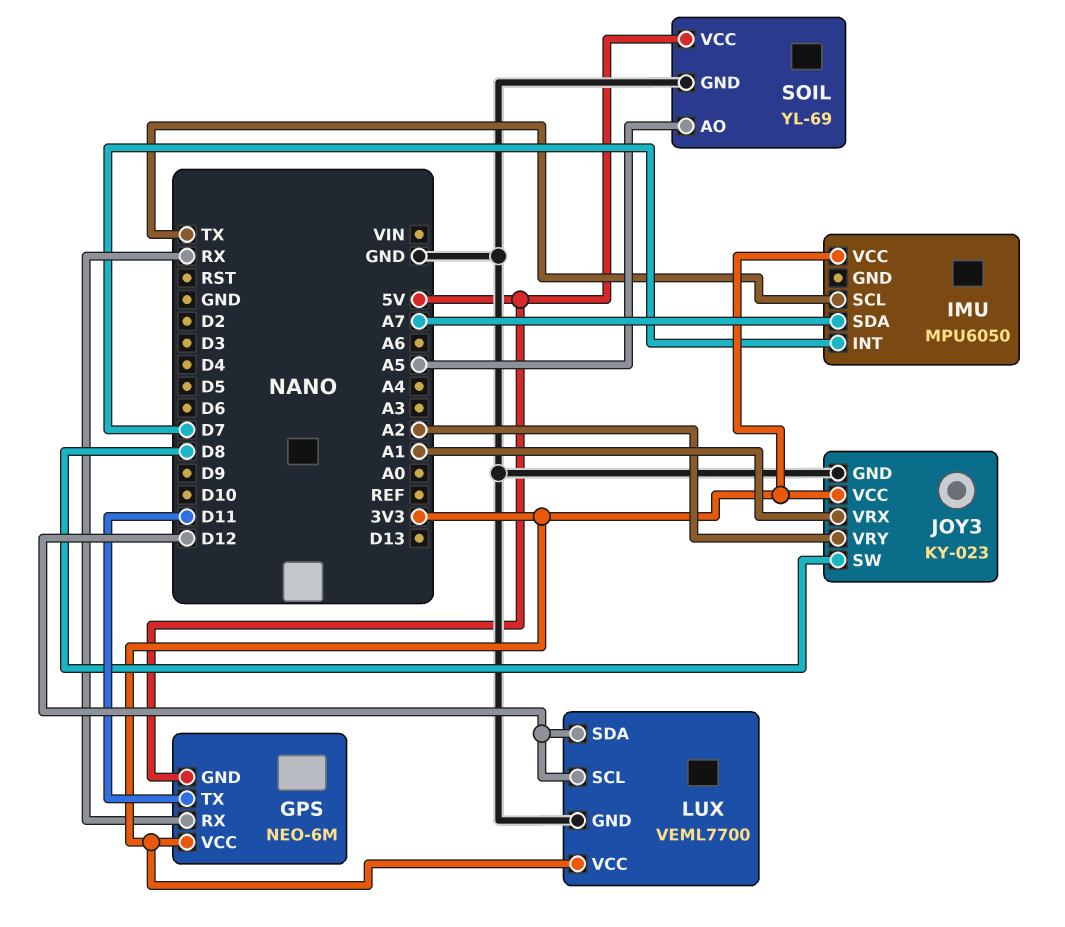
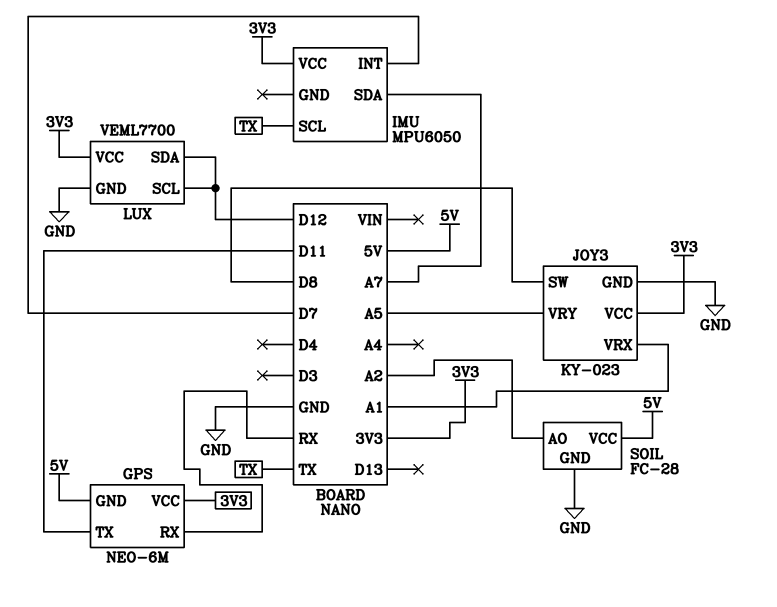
JOY3 pin VRY: A2 -> A5
SOIL: YL-69 -> FC-28
SOIL pin AO: A5 -> A2

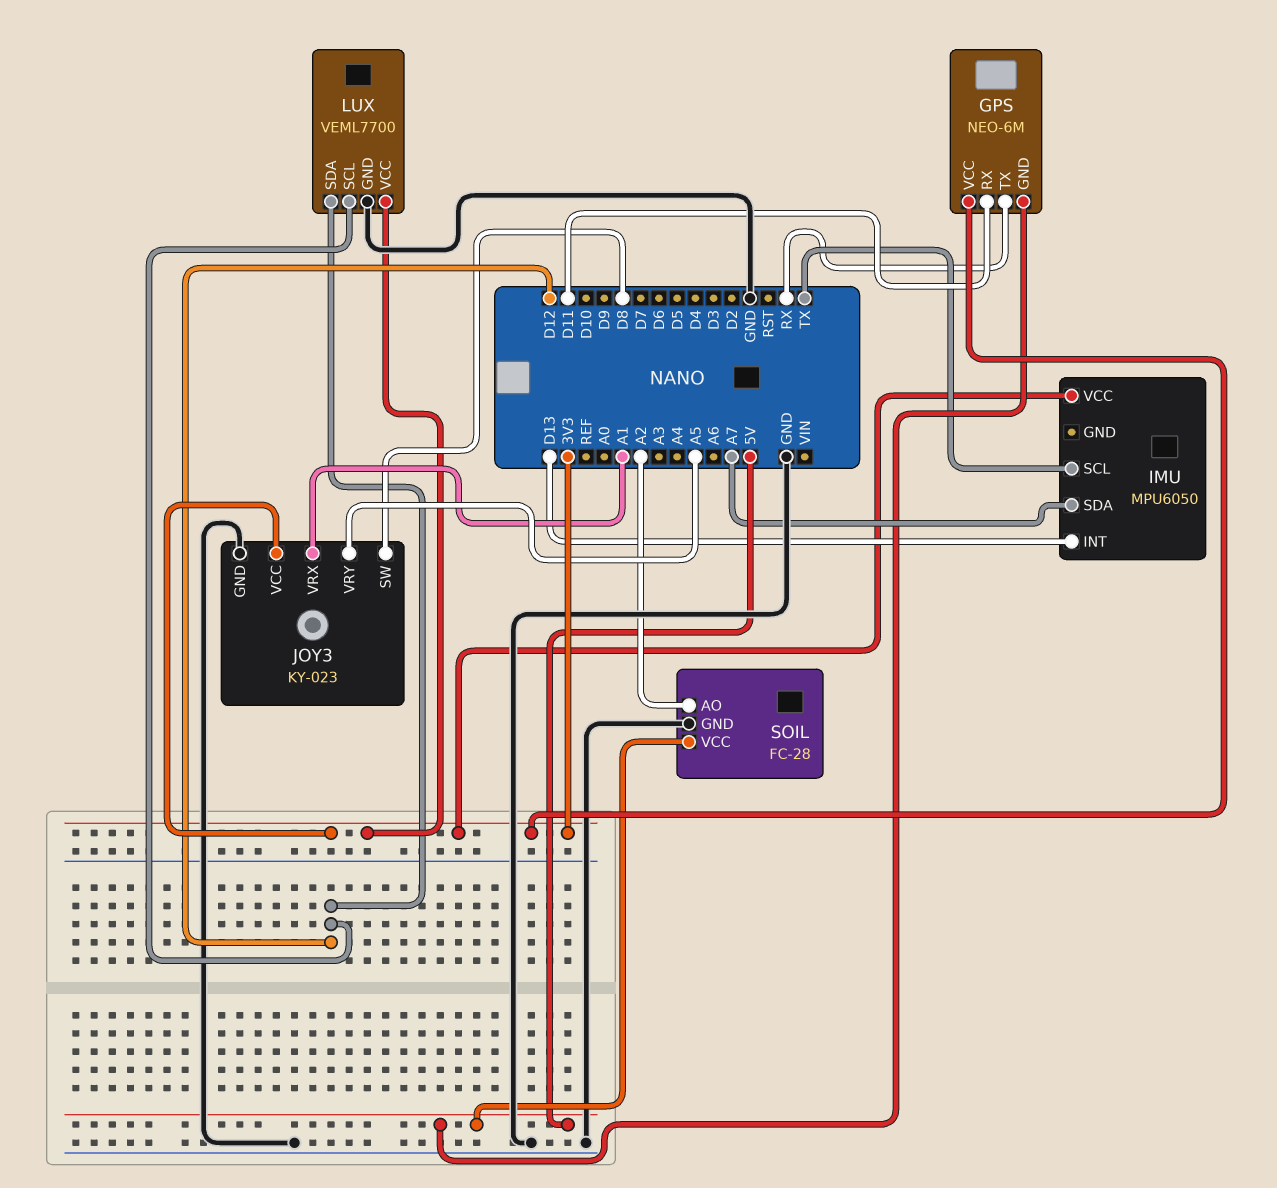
GPS pin RX: RX -> D11
GPS pin TX: D11 -> RX
IMU pin INT: D7 -> D13

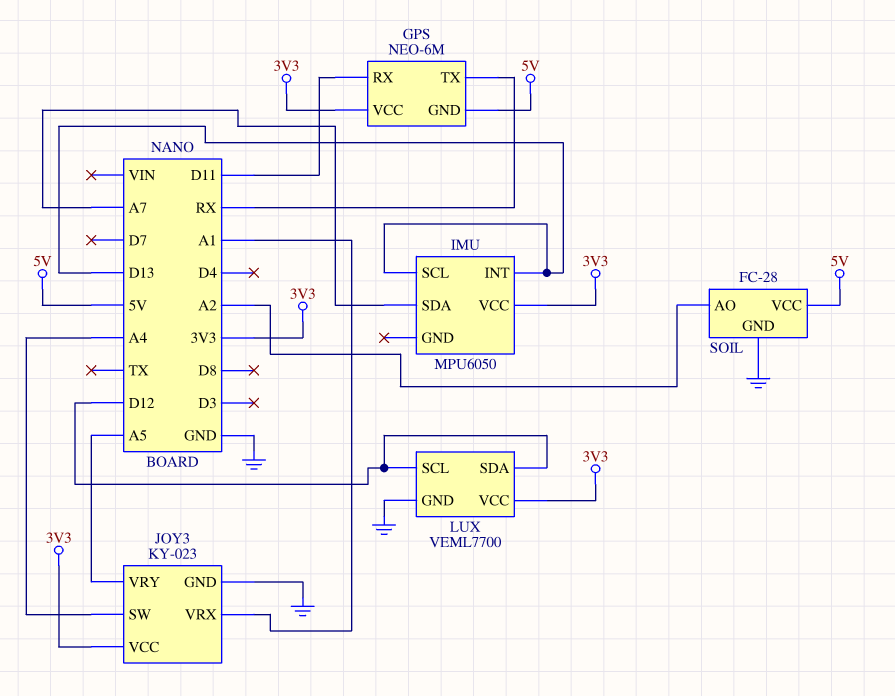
IMU pin SCL: TX -> D13
JOY3 pin SW: D8 -> A4

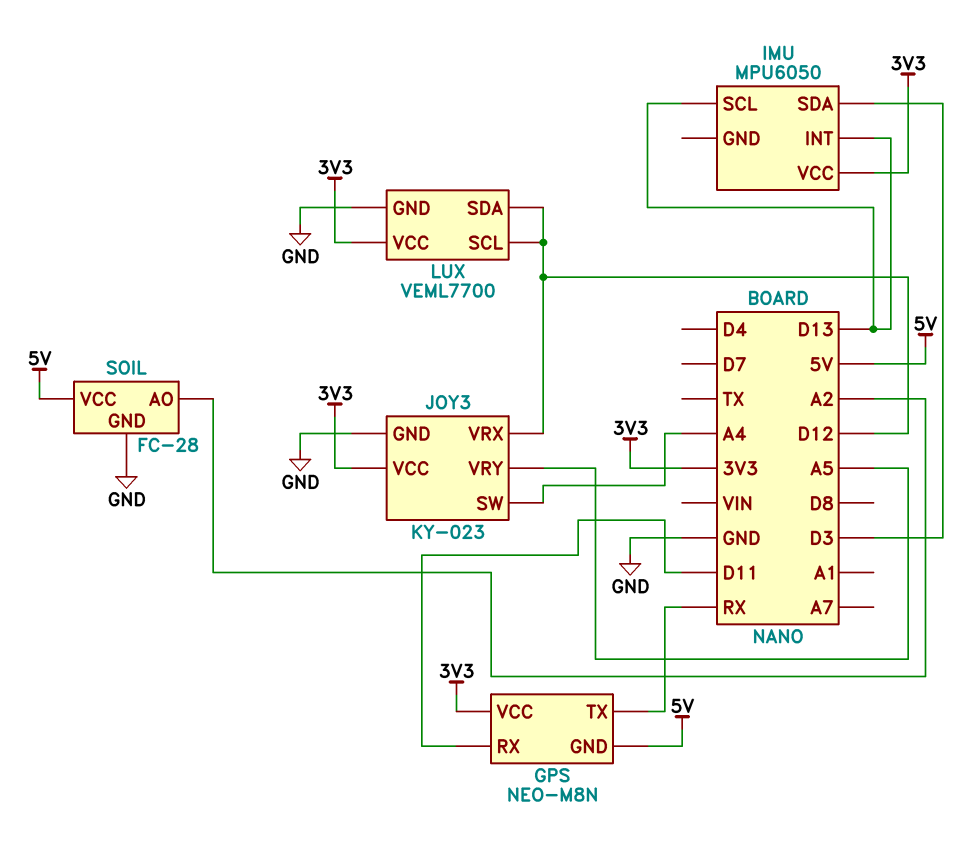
GPS: NEO-6M -> NEO-M8N
IMU pin SDA: A7 -> D3
JOY3 pin VRX: A1 -> D12

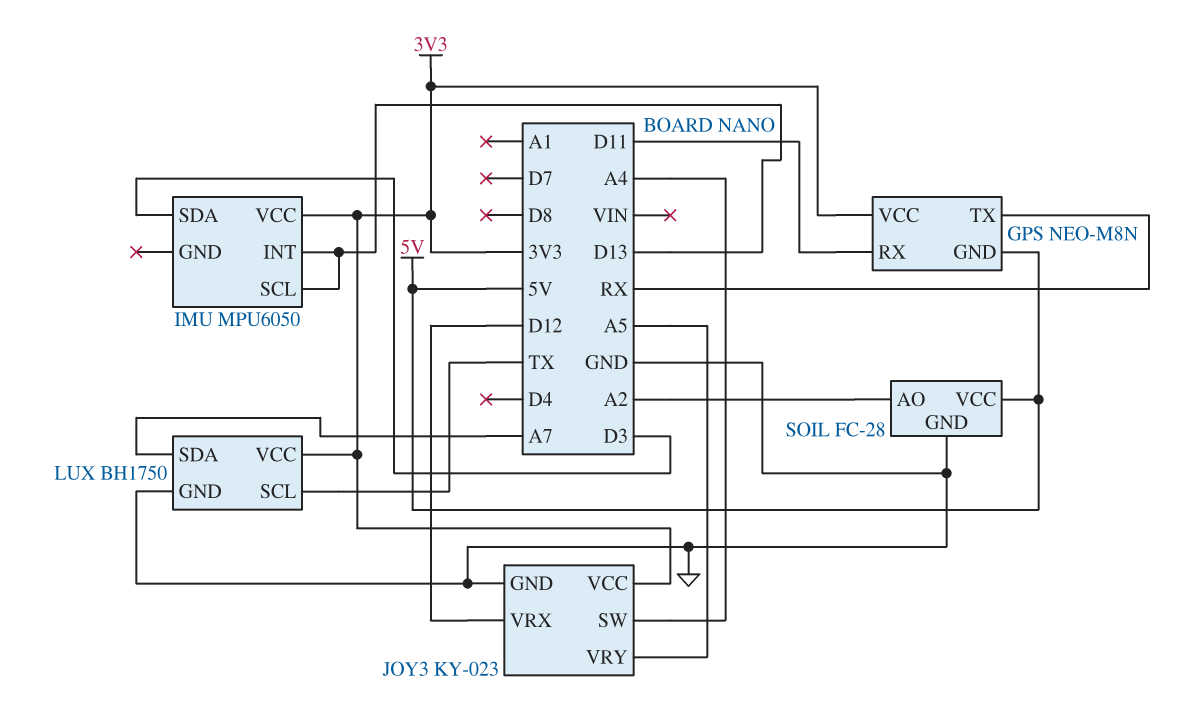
LUX: VEML7700 -> BH1750
LUX pin SCL: D12 -> TX
LUX pin SDA: D12 -> A7

